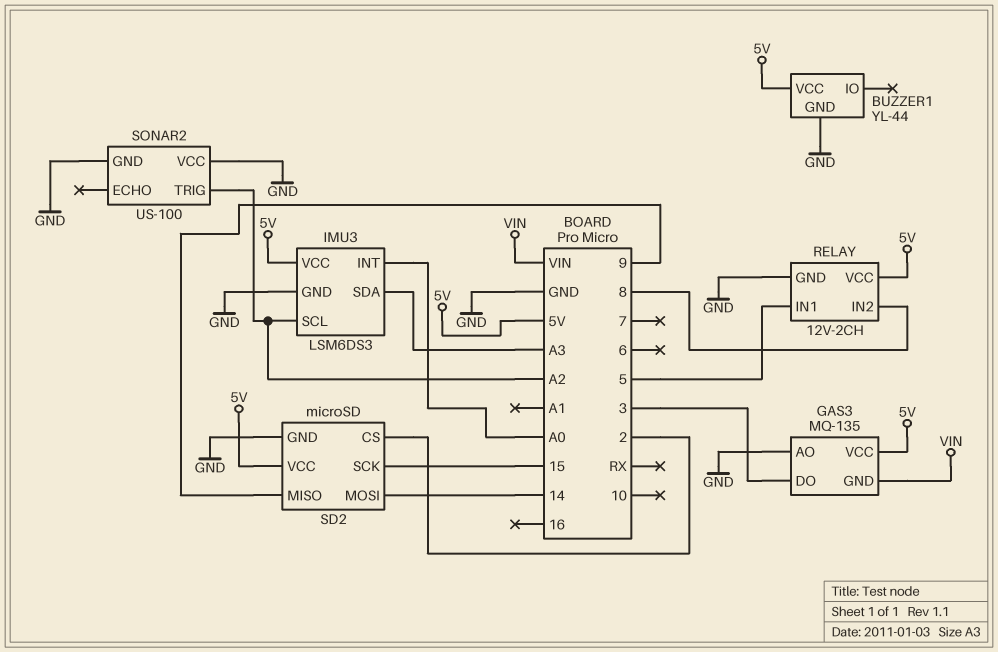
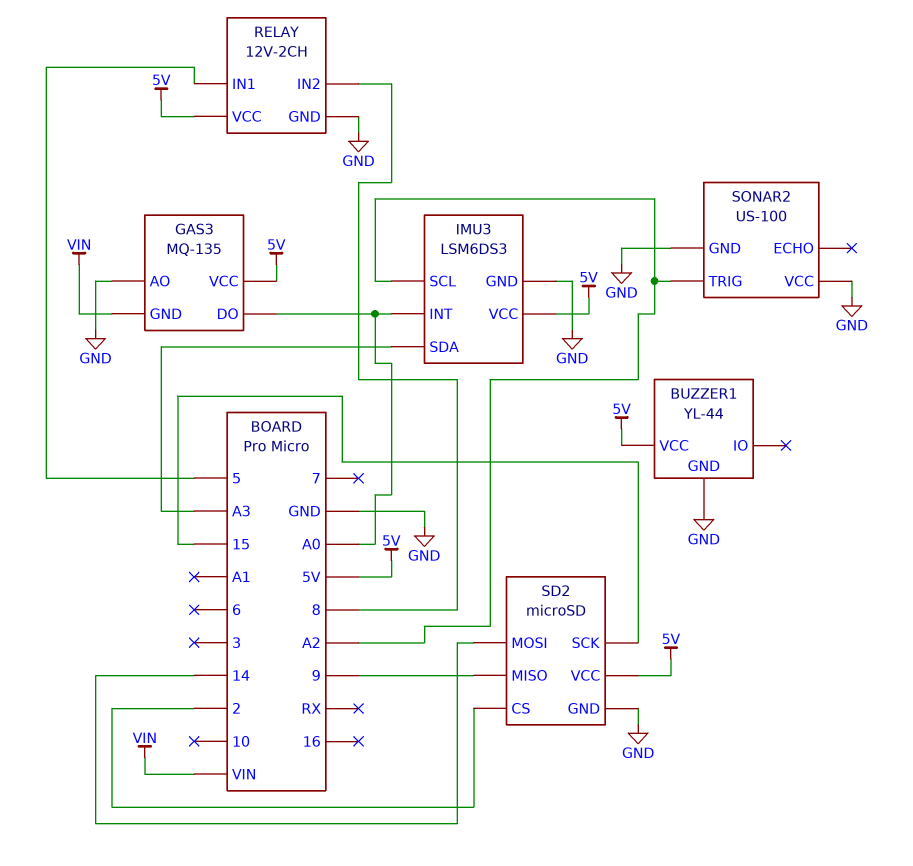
GAS3 pin DO: 3 -> A0

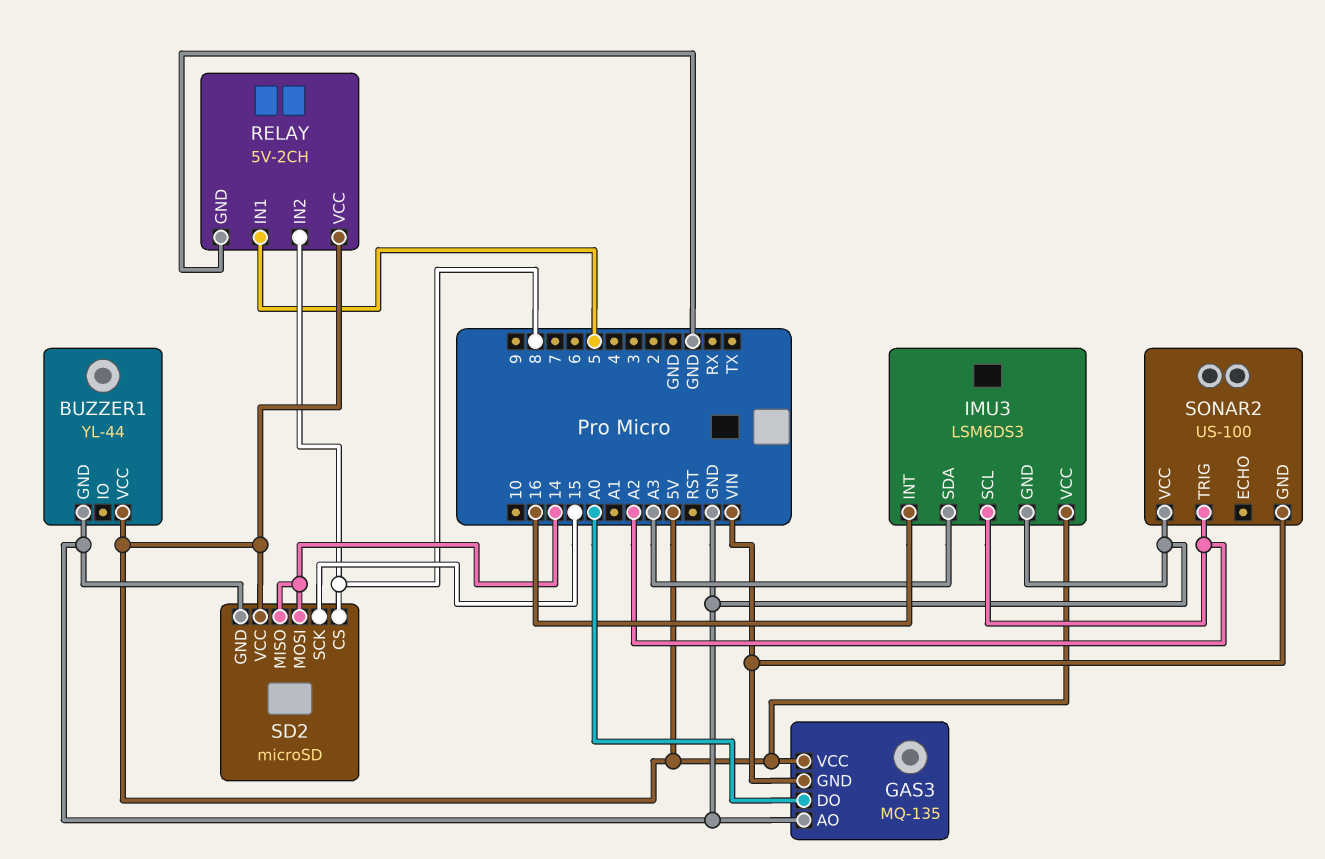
IMU3 pin INT: A0 -> 16
RELAY: 12V-2CH -> 5V-2CH
SD2 pin CS: 2 -> 8
SD2 pin MISO: 9 -> 14
SONAR2 pin GND: GND -> VIN

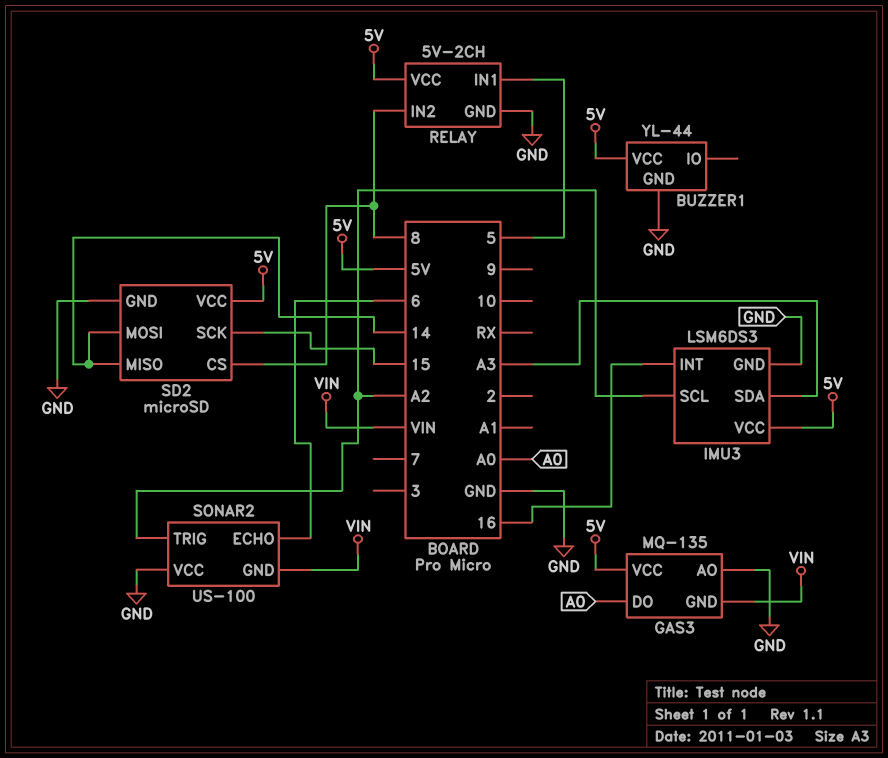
SONAR2 pin ECHO: none -> 6

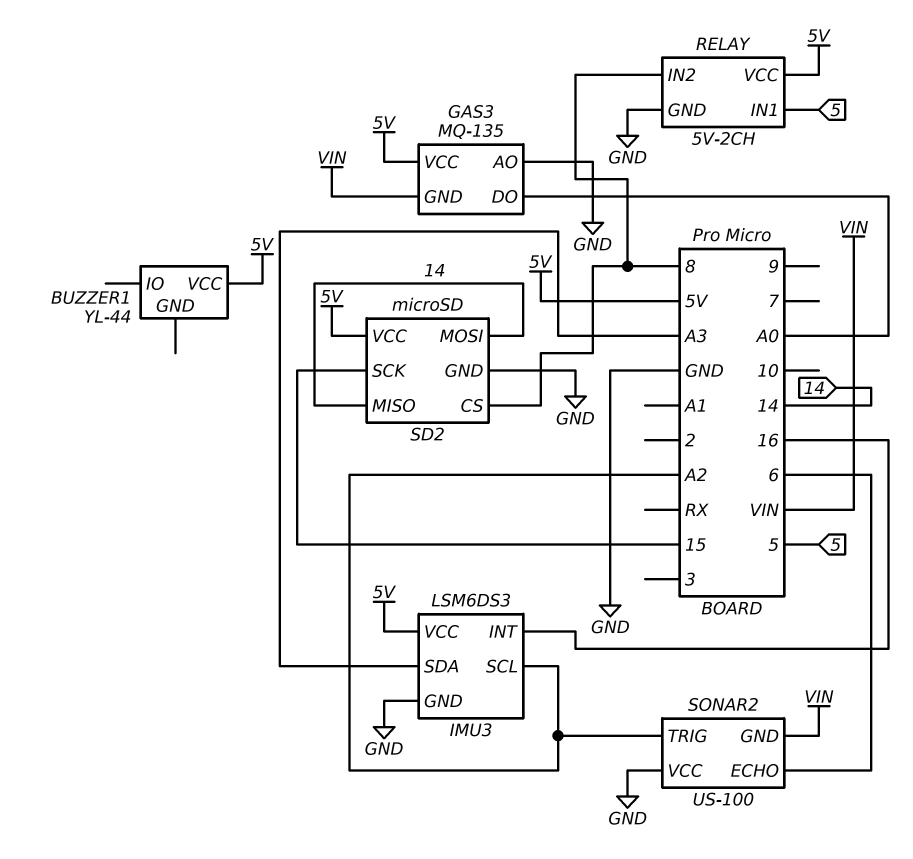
BUZZER1 pin GND: GND -> none

